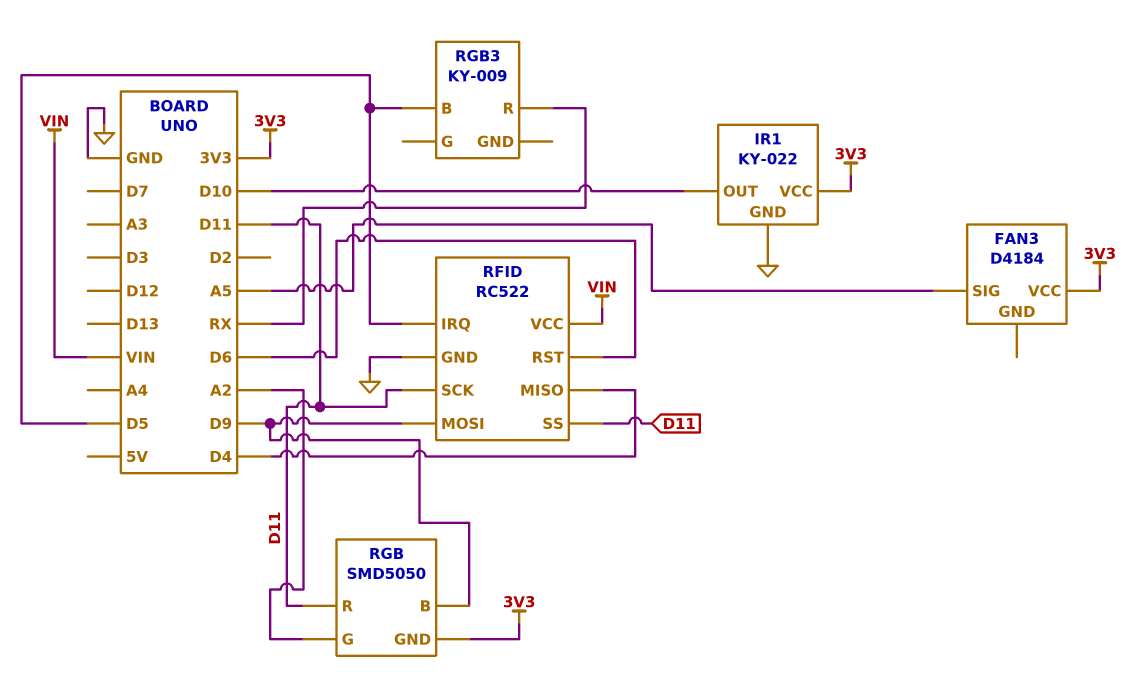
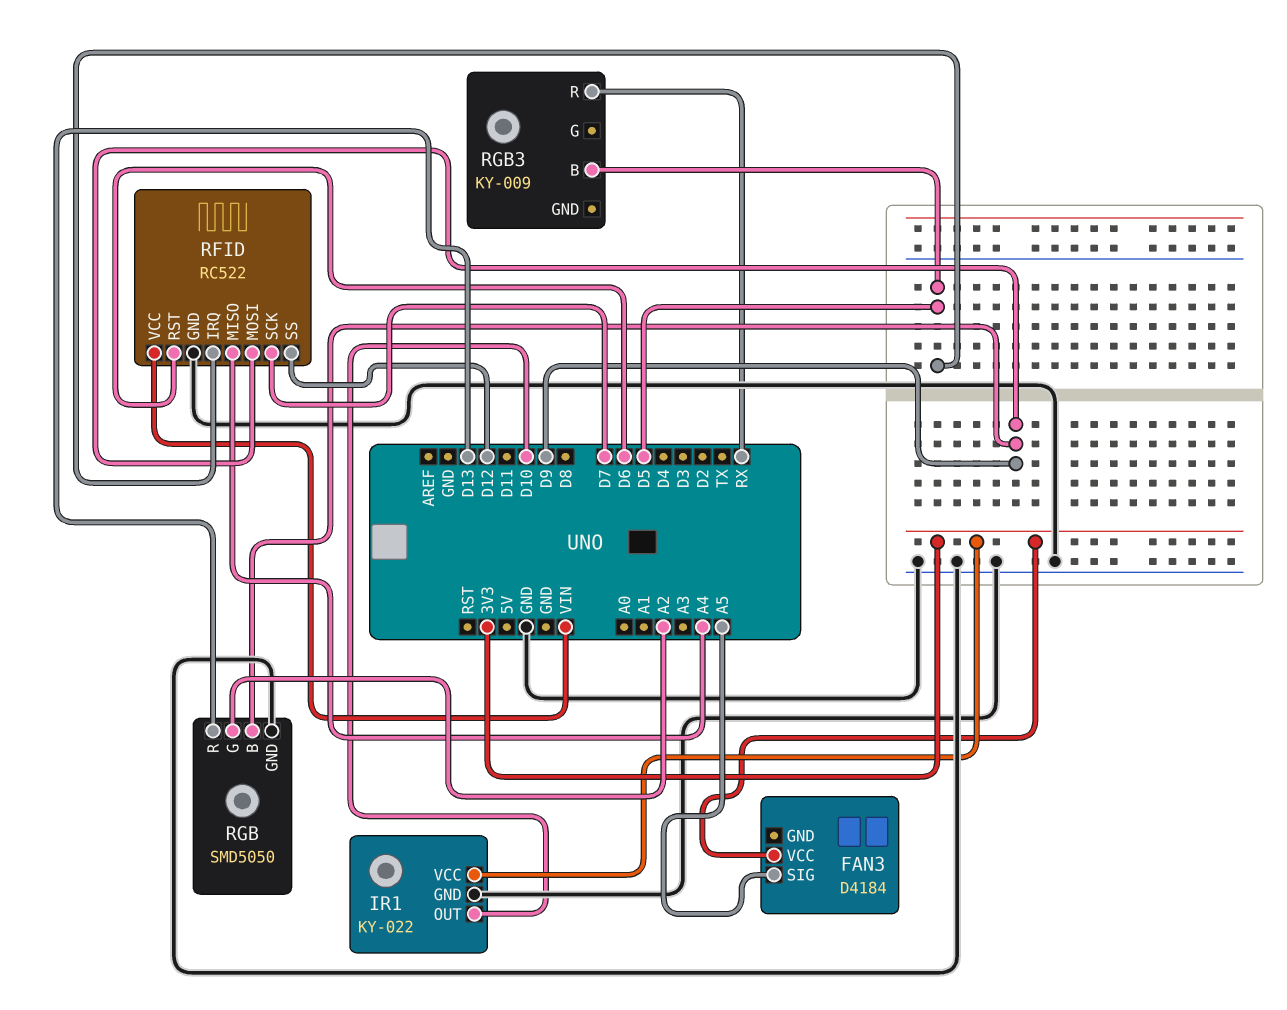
RFID pin MISO: D4 -> A4
RFID pin SCK: D11 -> D7
RFID pin SS: D11 -> D12
RGB pin GND: 3V3 -> GND
RGB pin R: D11 -> D13

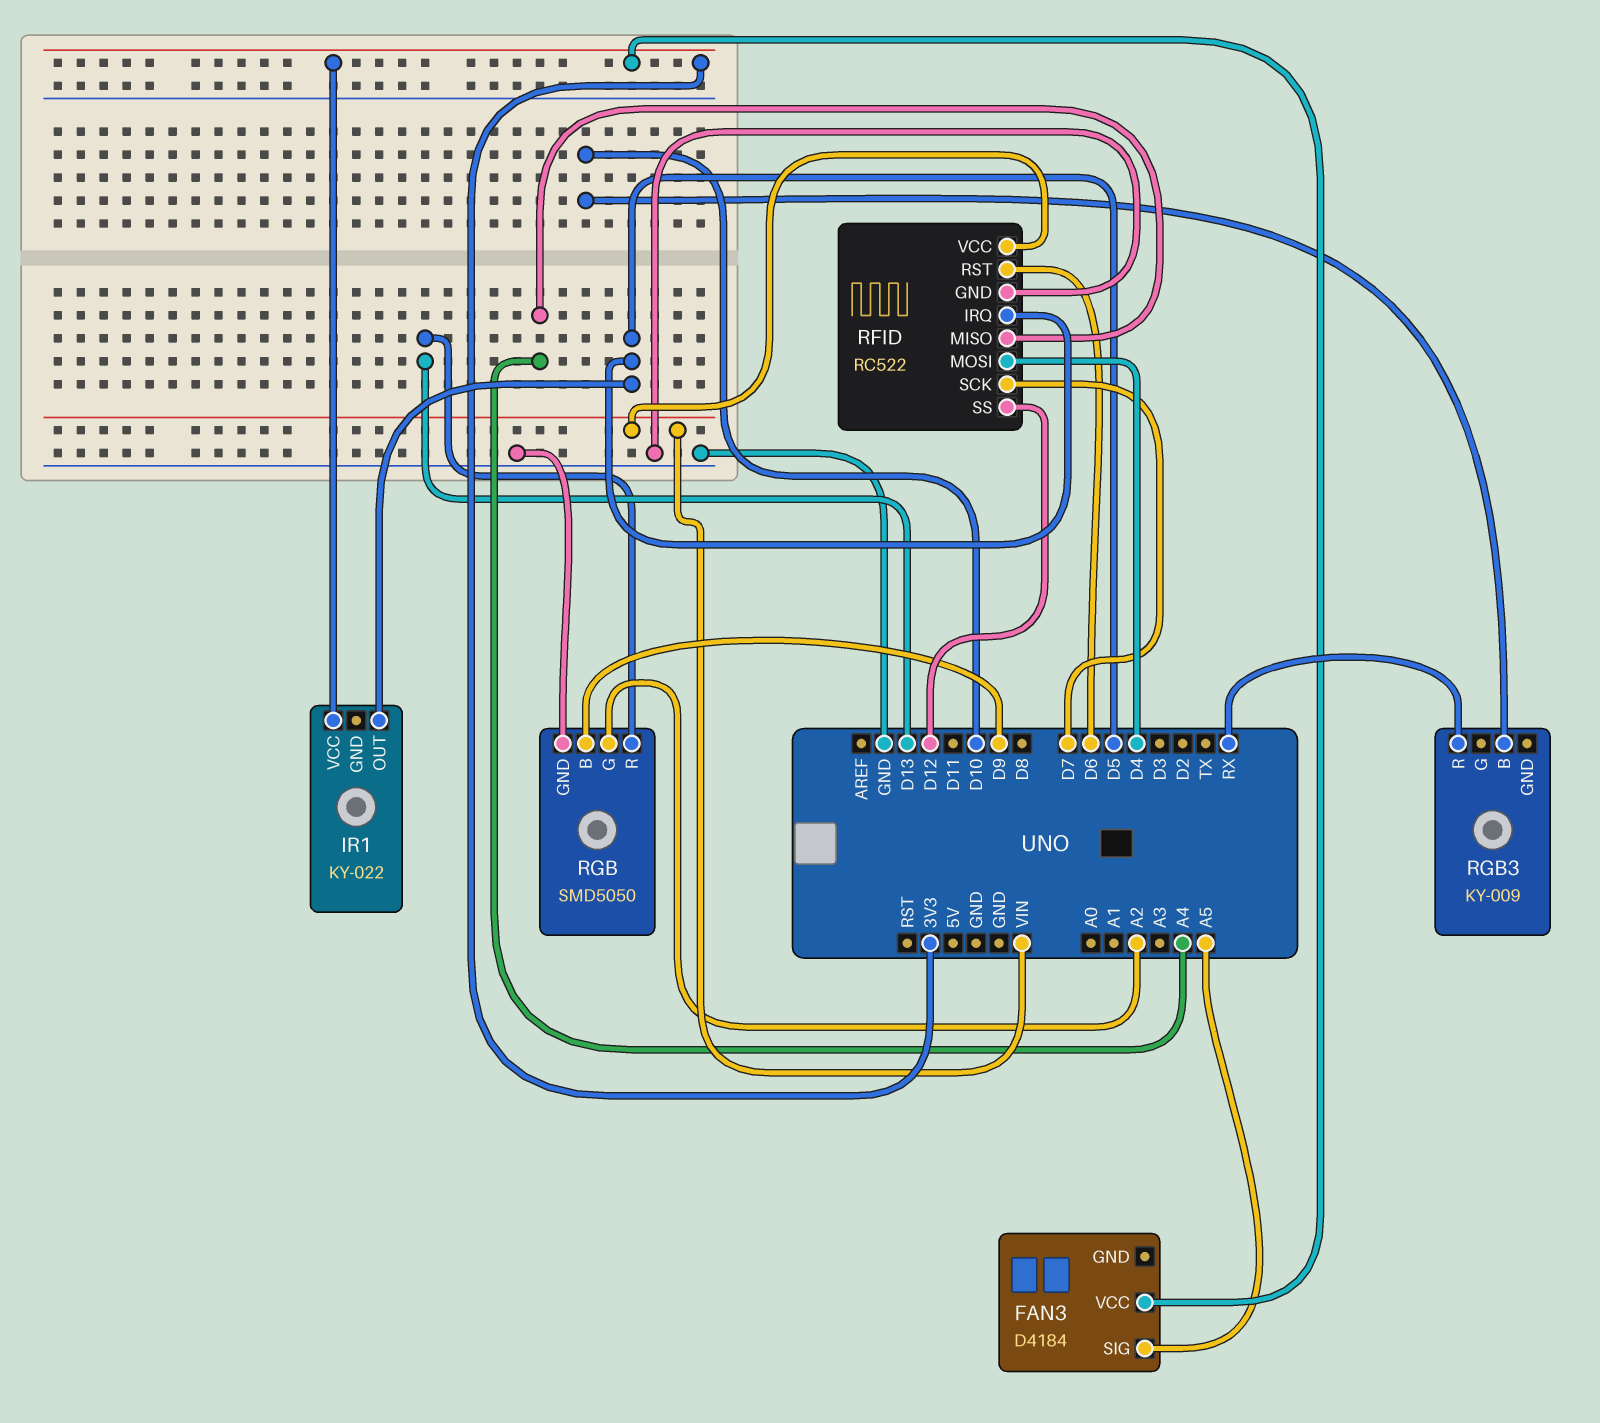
IR1 pin GND: GND -> none
IR1 pin OUT: D10 -> D5
RFID pin MOSI: D9 -> D4
RGB3 pin B: D5 -> D10

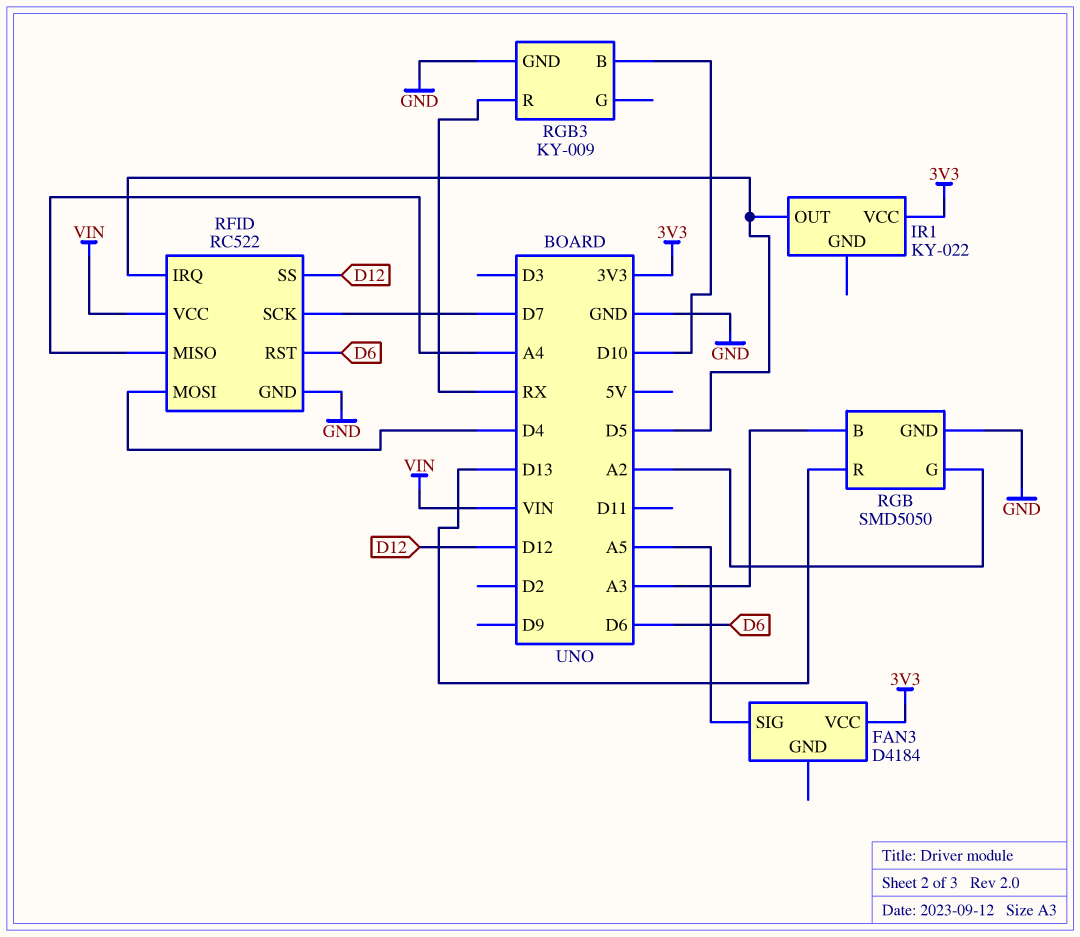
RGB pin B: D9 -> A3
RGB3 pin GND: none -> GND

